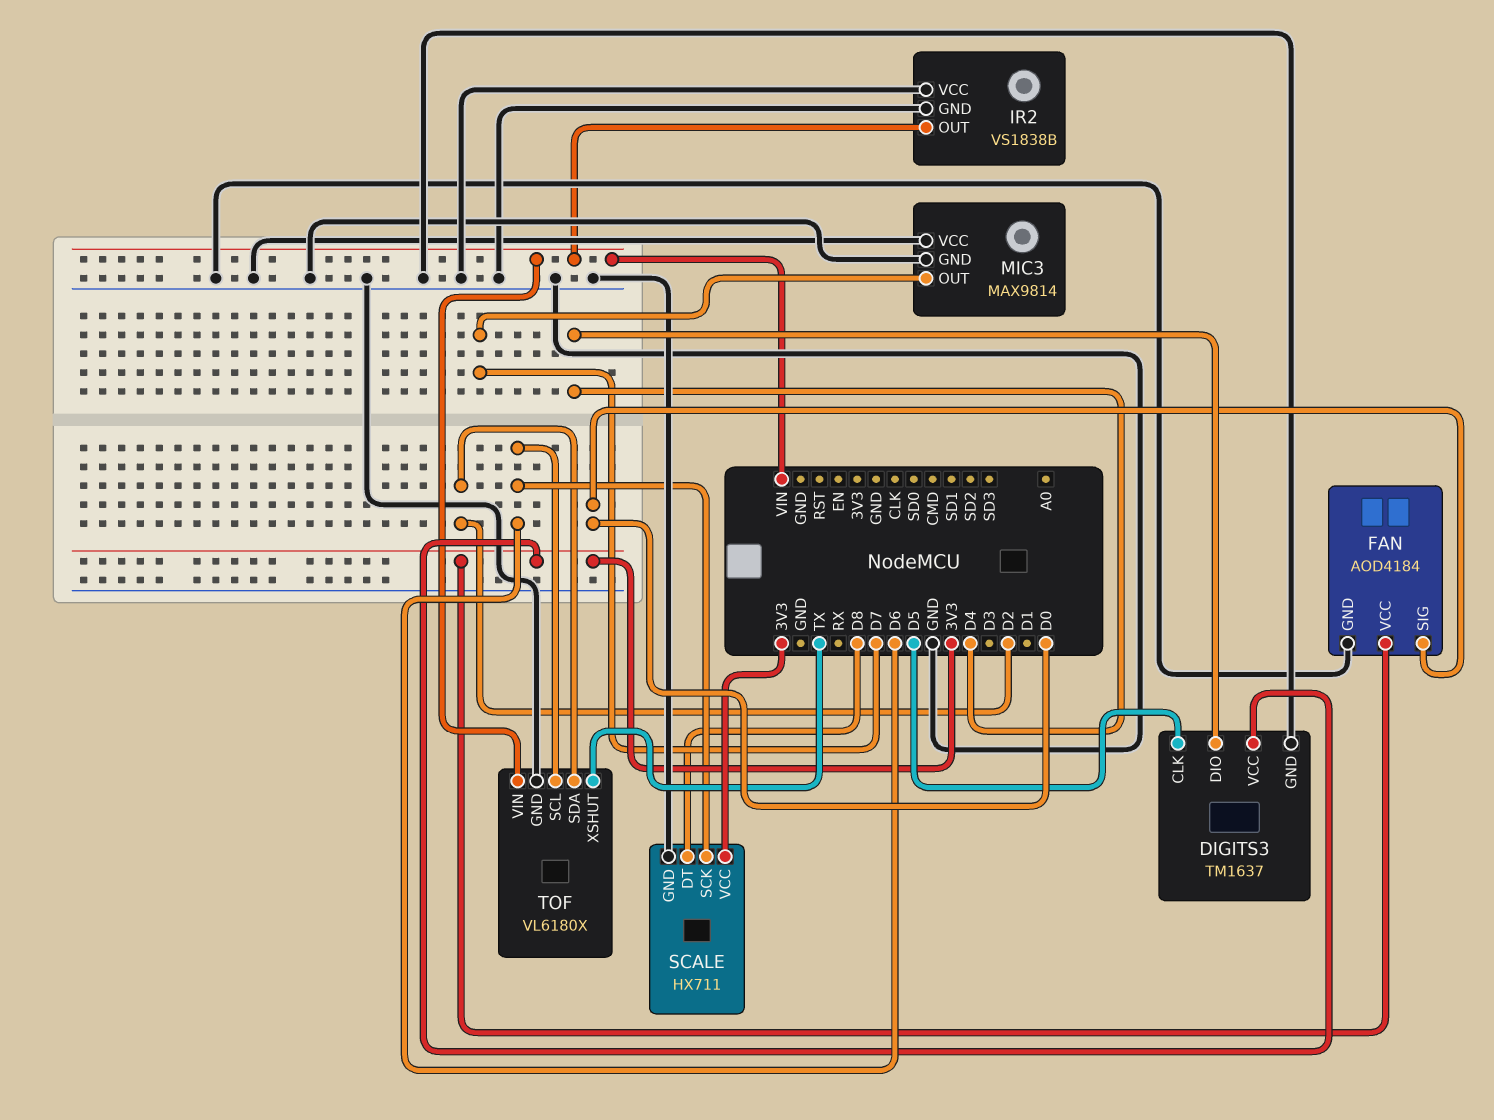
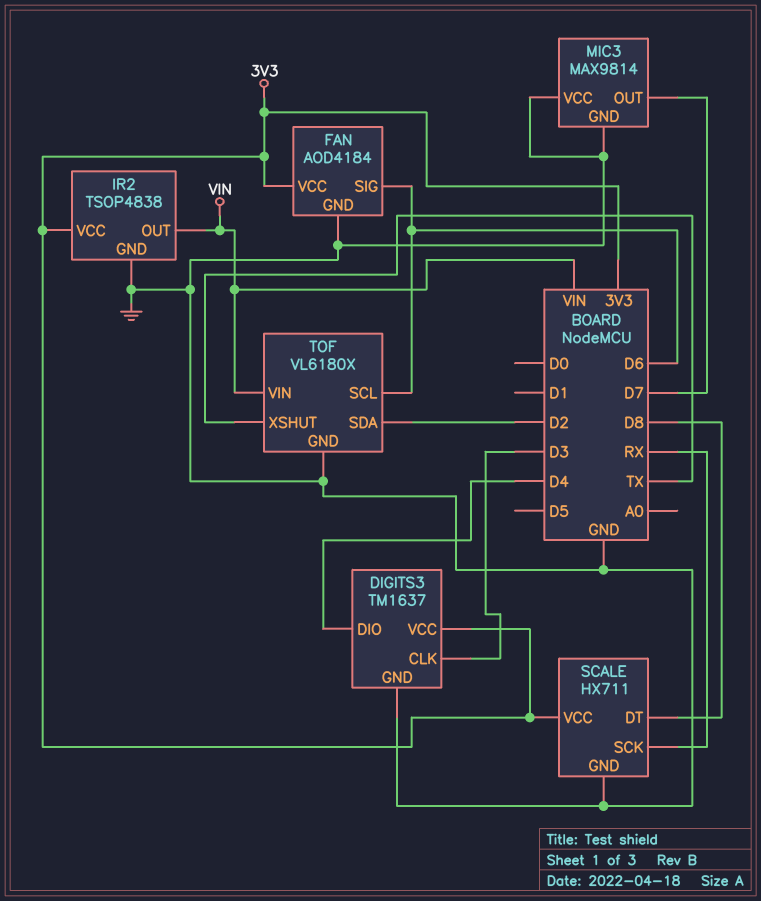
DIGITS3 pin CLK: D5 -> D3
FAN pin SIG: D0 -> D6
IR2: VS1838B -> TSOP4838
IR2 pin VCC: GND -> 3V3
SCALE pin SCK: D6 -> RX

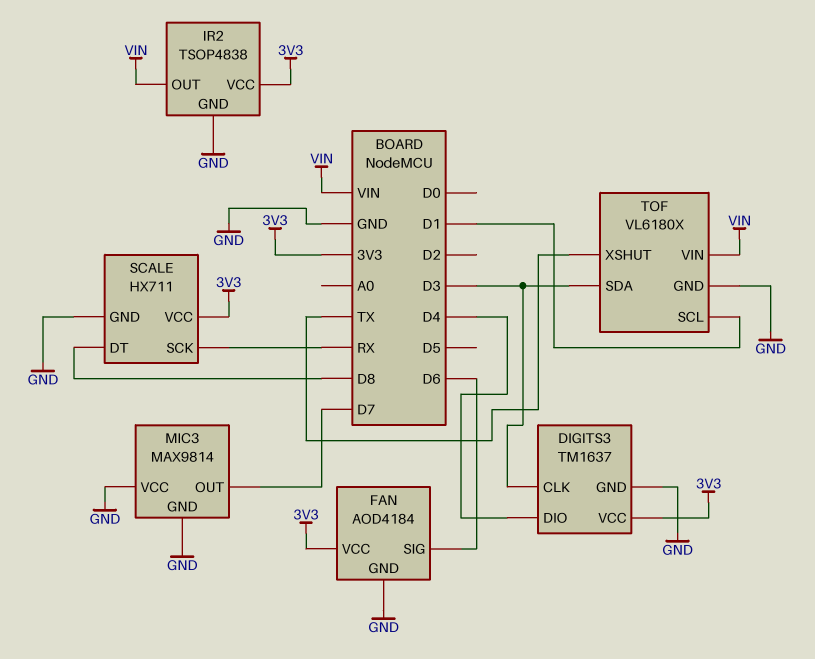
TOF pin SCL: D6 -> D1
TOF pin SDA: D2 -> D3

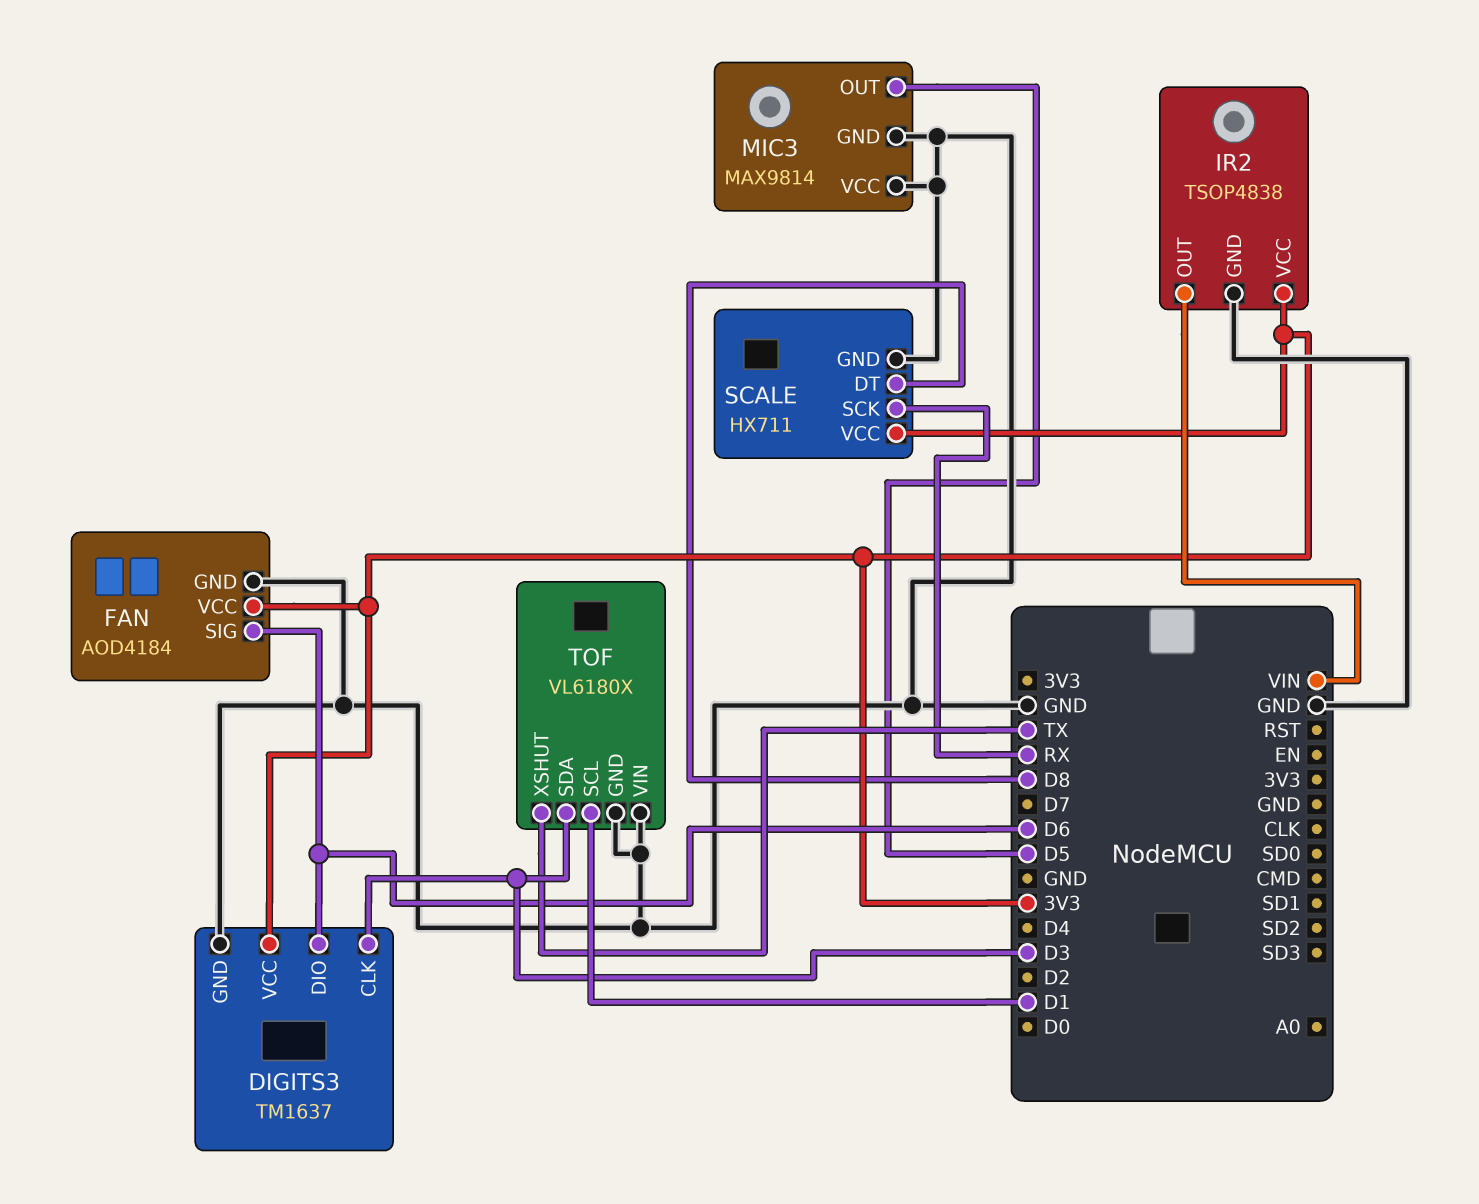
DIGITS3 pin DIO: D4 -> D6
MIC3 pin OUT: D7 -> D5
TOF pin VIN: VIN -> GND

